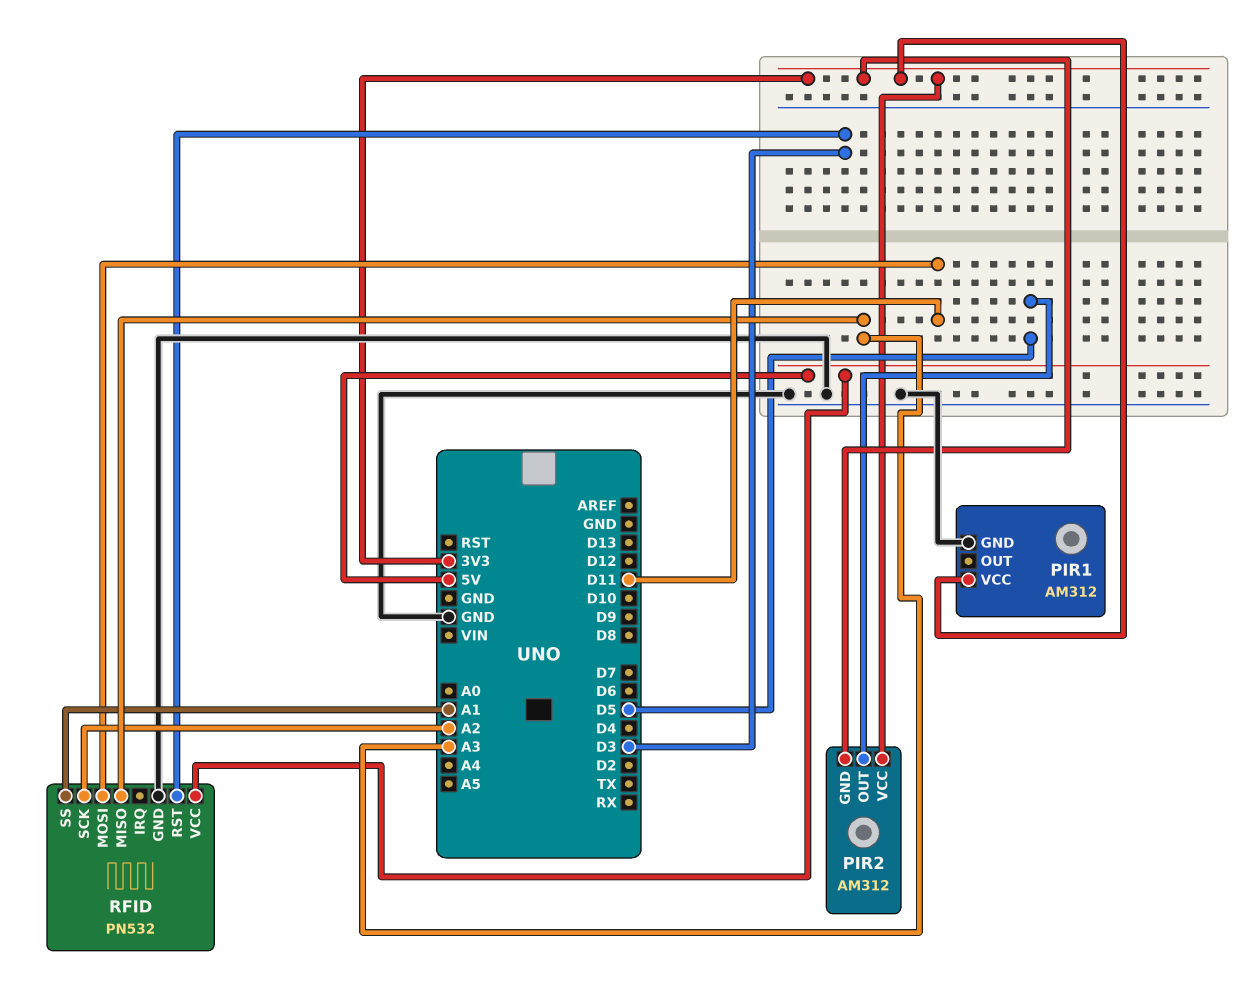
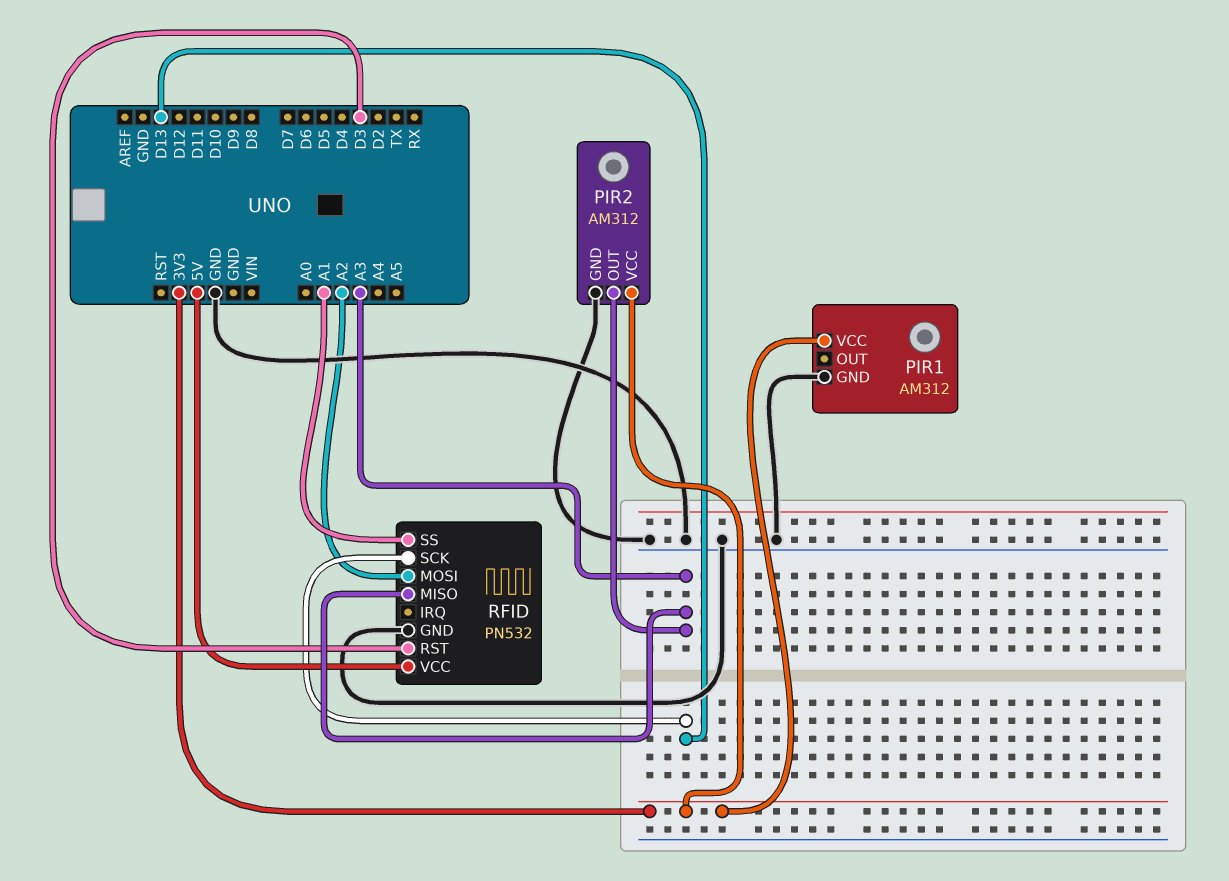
PIR2 pin GND: 3V3 -> GND
PIR2 pin OUT: D5 -> A3
RFID pin MOSI: D11 -> A2
RFID pin SCK: A2 -> D13

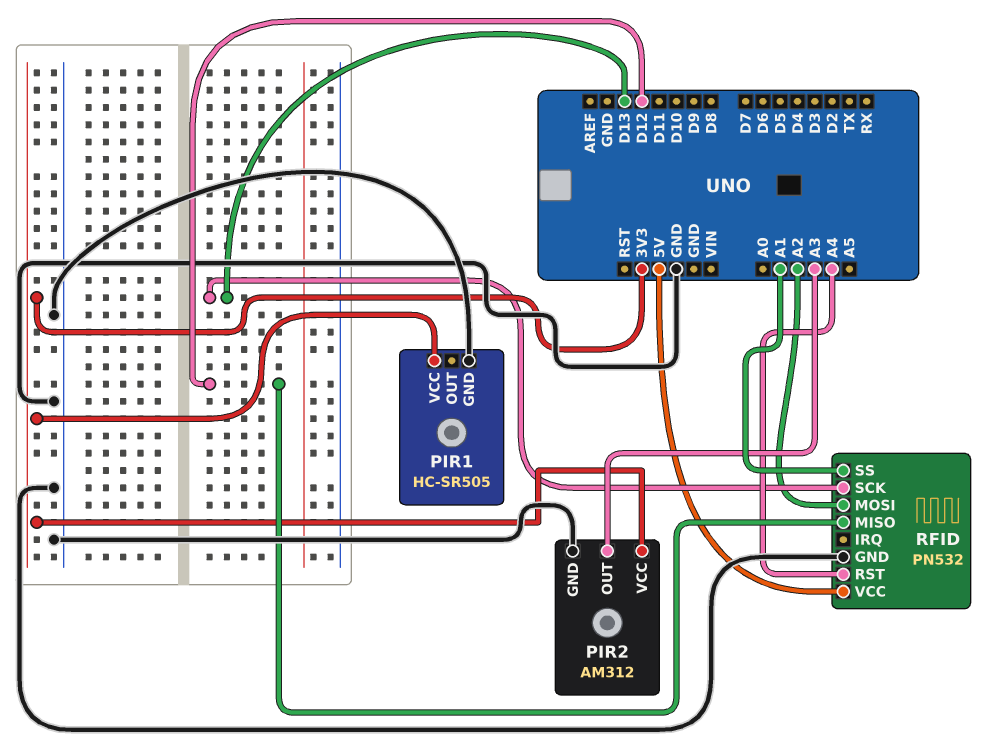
PIR1: AM312 -> HC-SR505
RFID pin MISO: A3 -> D12
RFID pin RST: D3 -> A4

